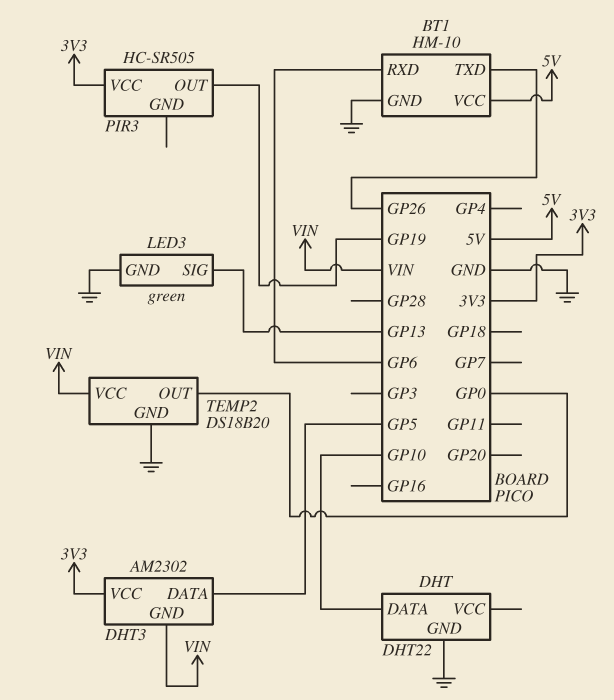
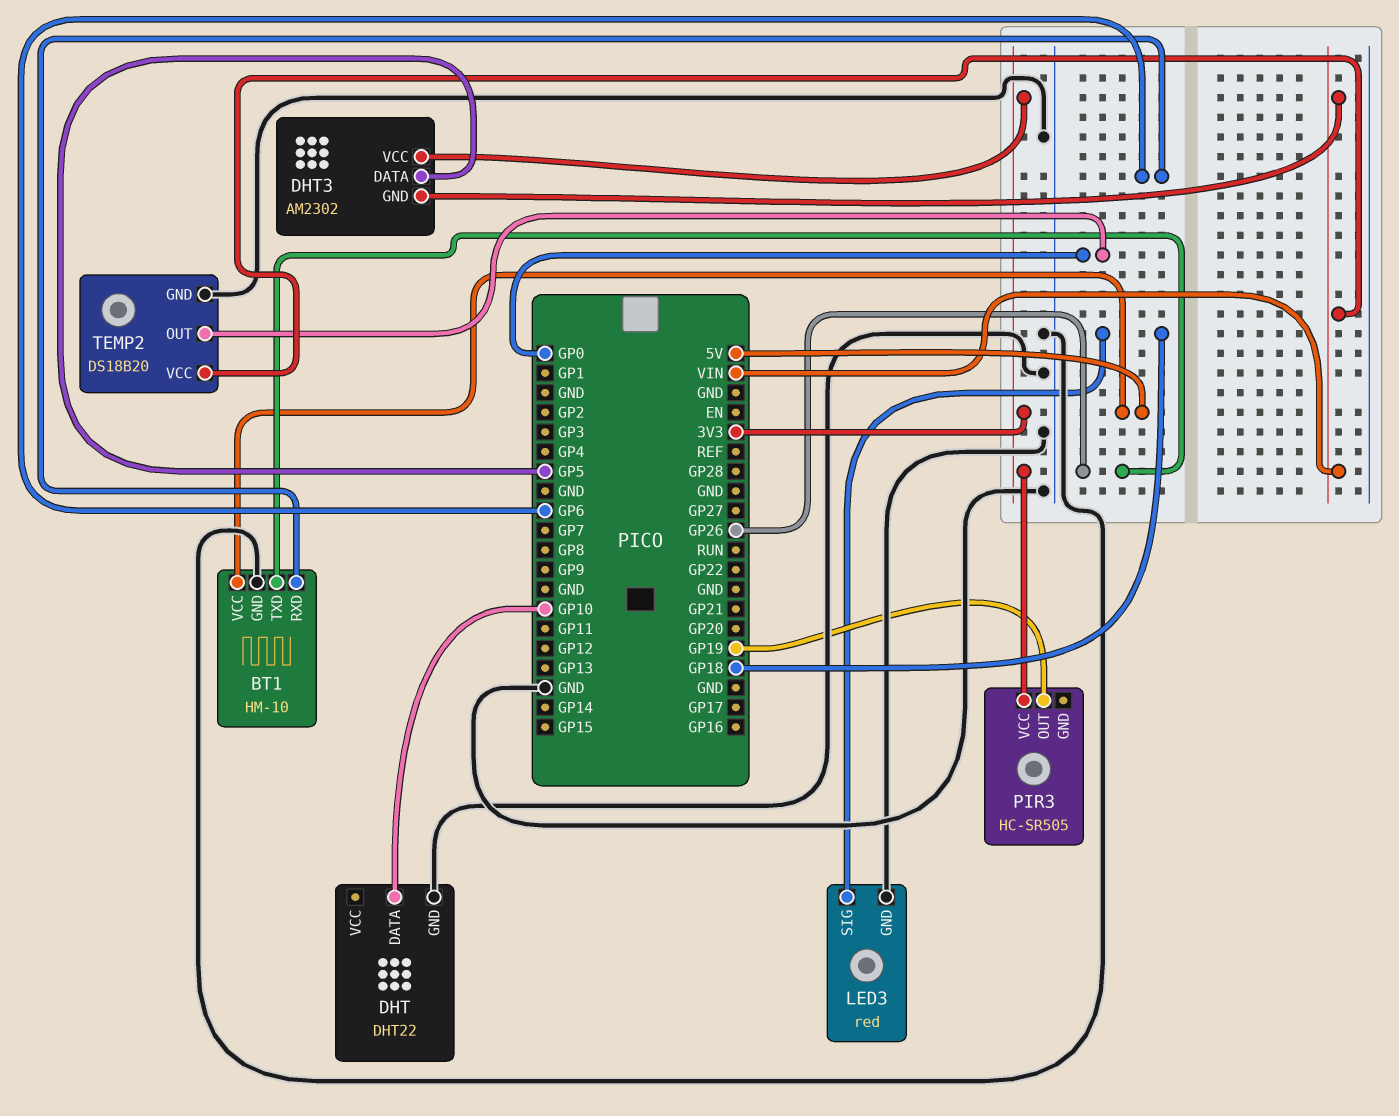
LED3: green -> red
LED3 pin SIG: GP13 -> GP18

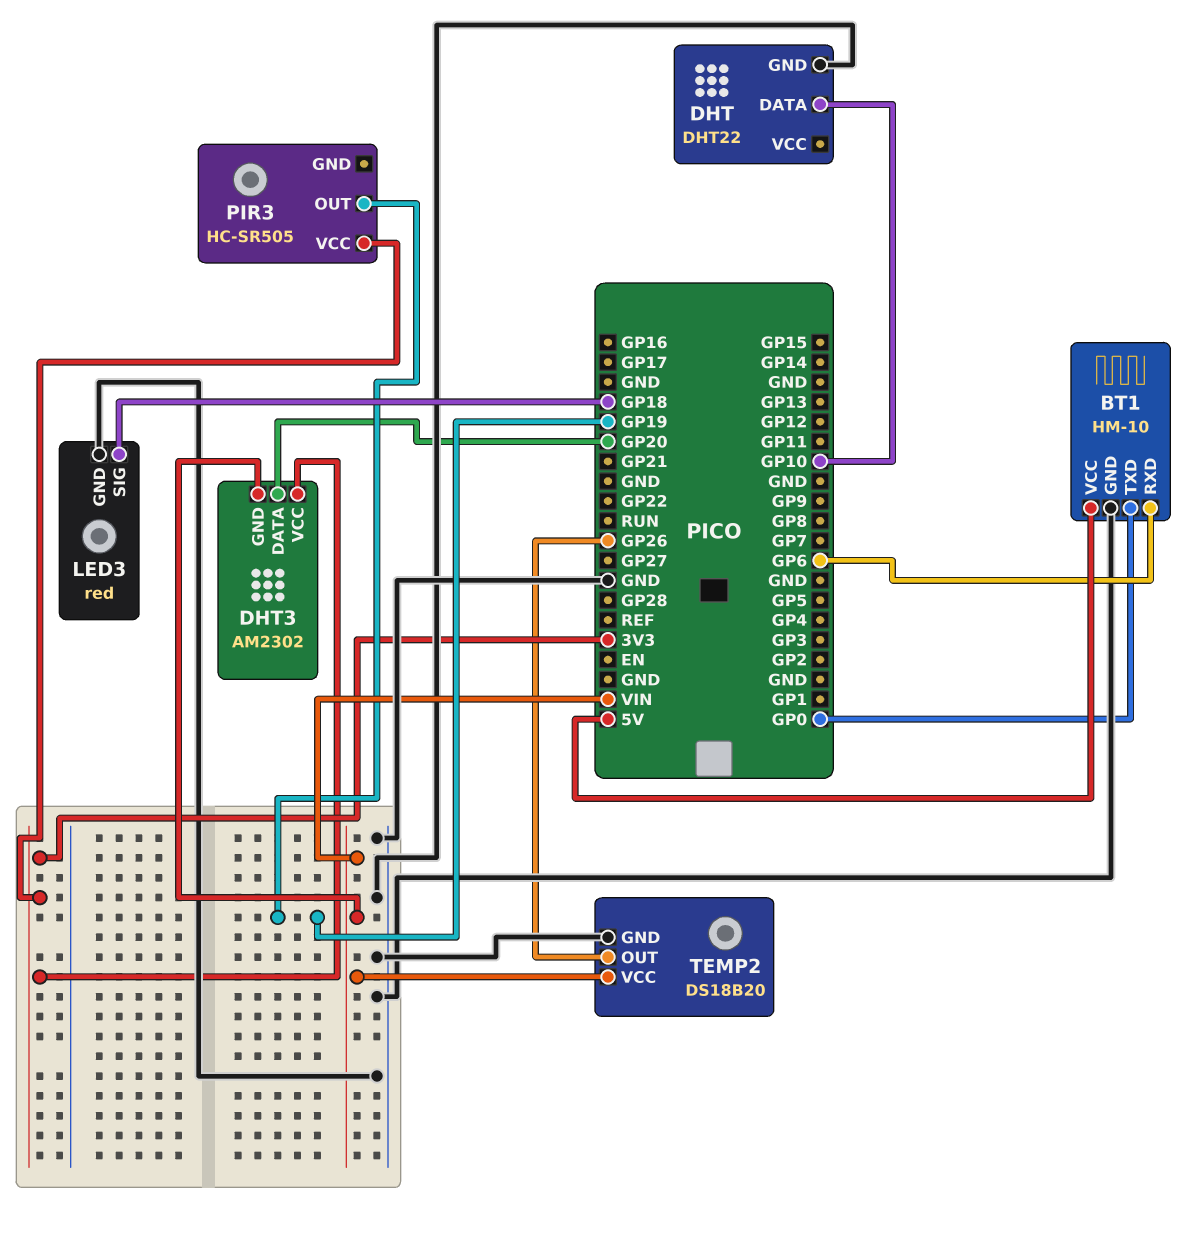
BT1 pin TXD: GP26 -> GP0
DHT3 pin DATA: GP5 -> GP20
TEMP2 pin OUT: GP0 -> GP26

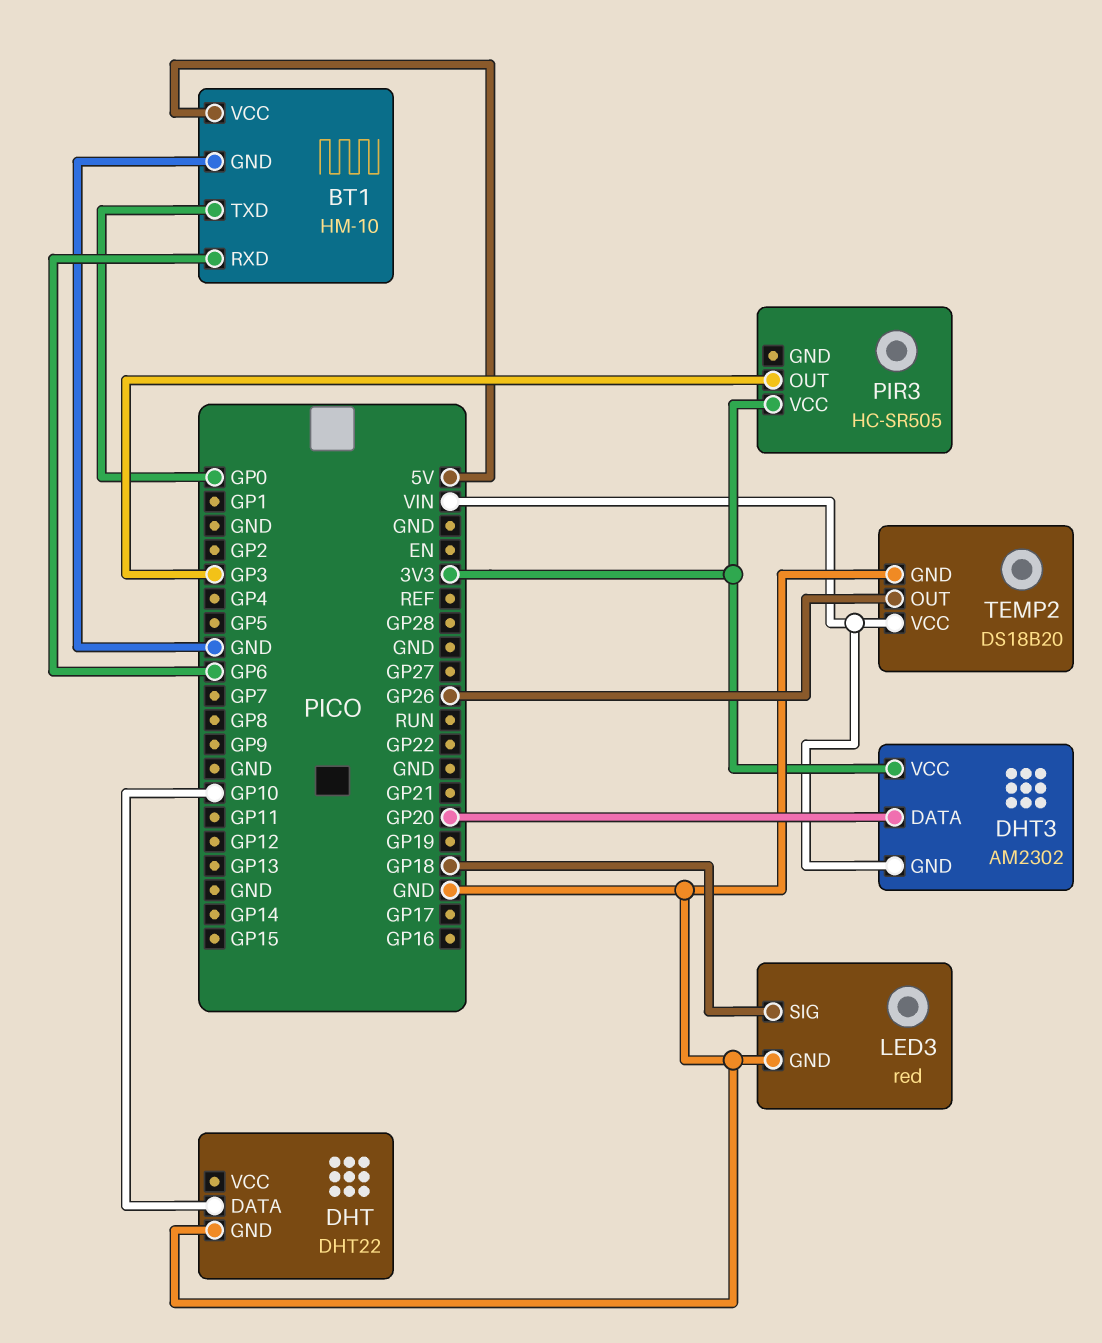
PIR3 pin OUT: GP19 -> GP3

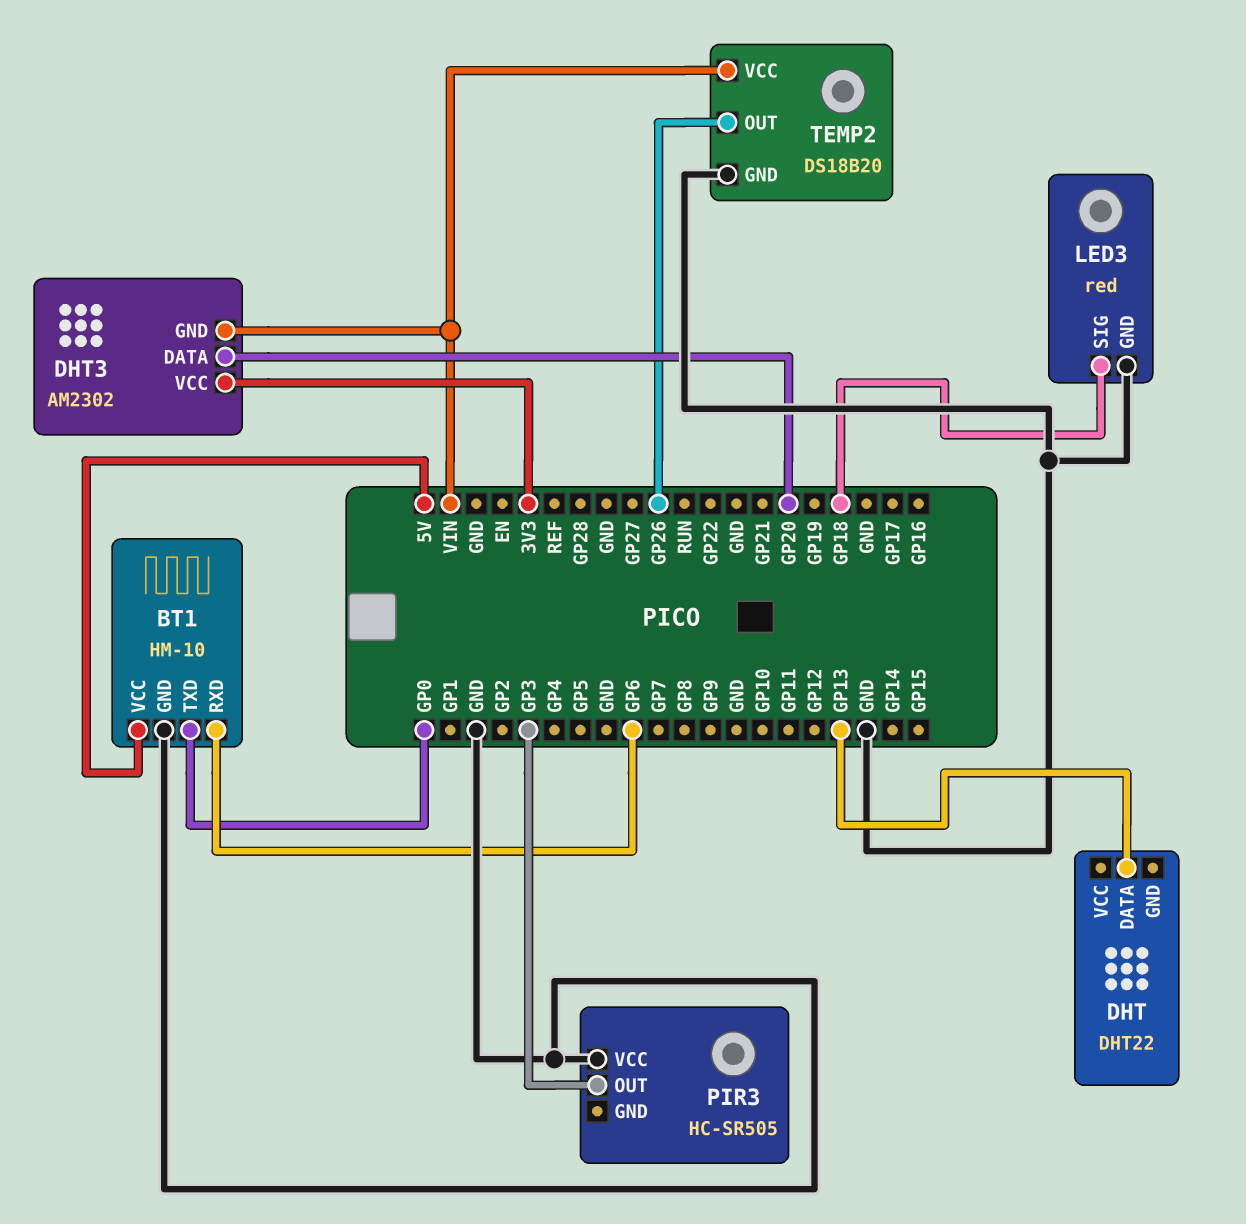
DHT pin DATA: GP10 -> GP13
DHT pin GND: GND -> none
PIR3 pin VCC: 3V3 -> GND

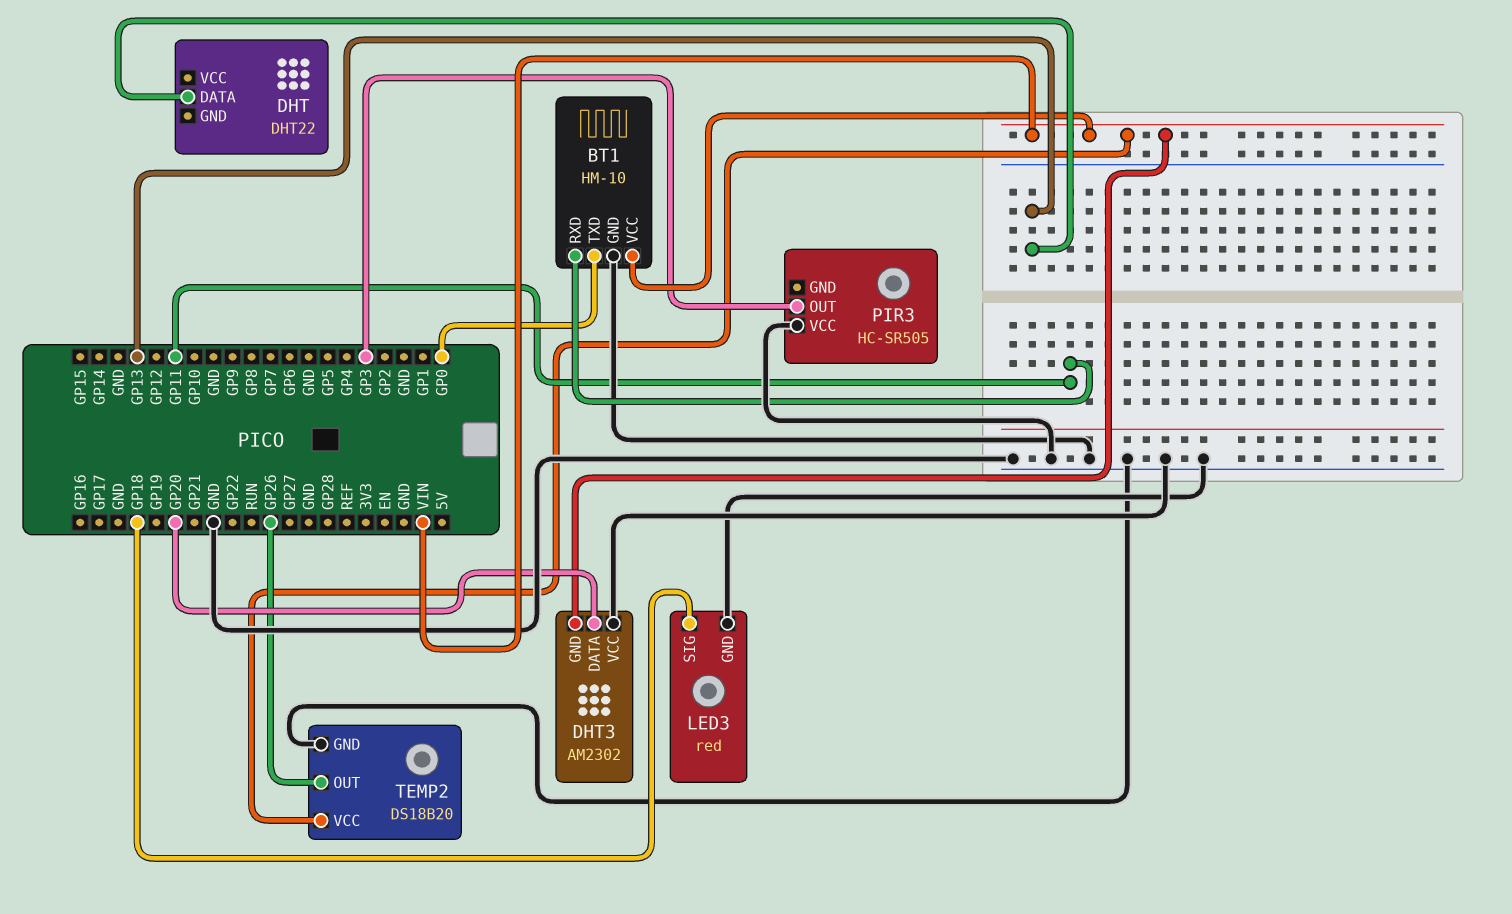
BT1 pin RXD: GP6 -> GP11
BT1 pin VCC: 5V -> VIN
DHT3 pin VCC: 3V3 -> GND

